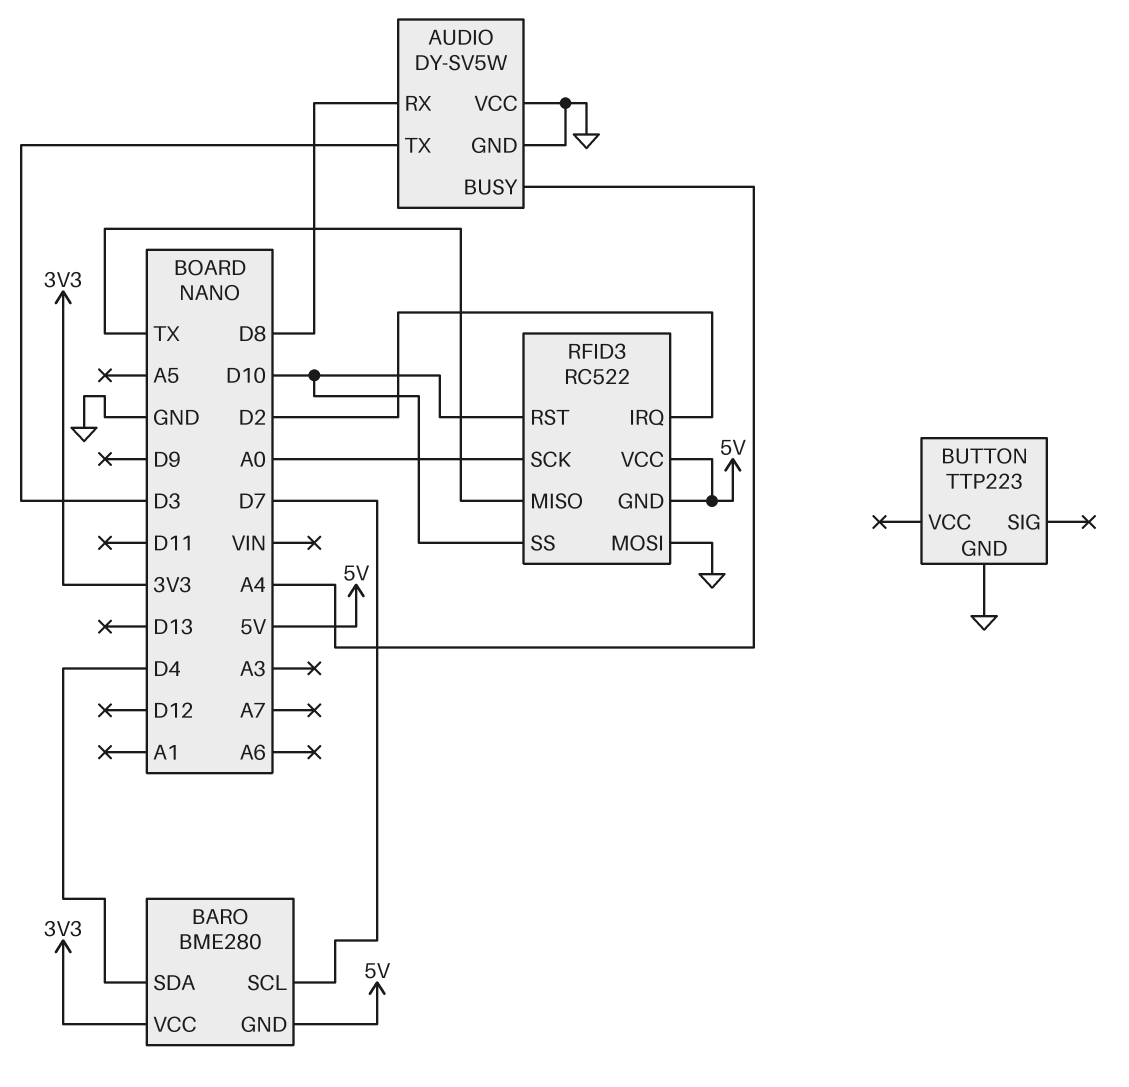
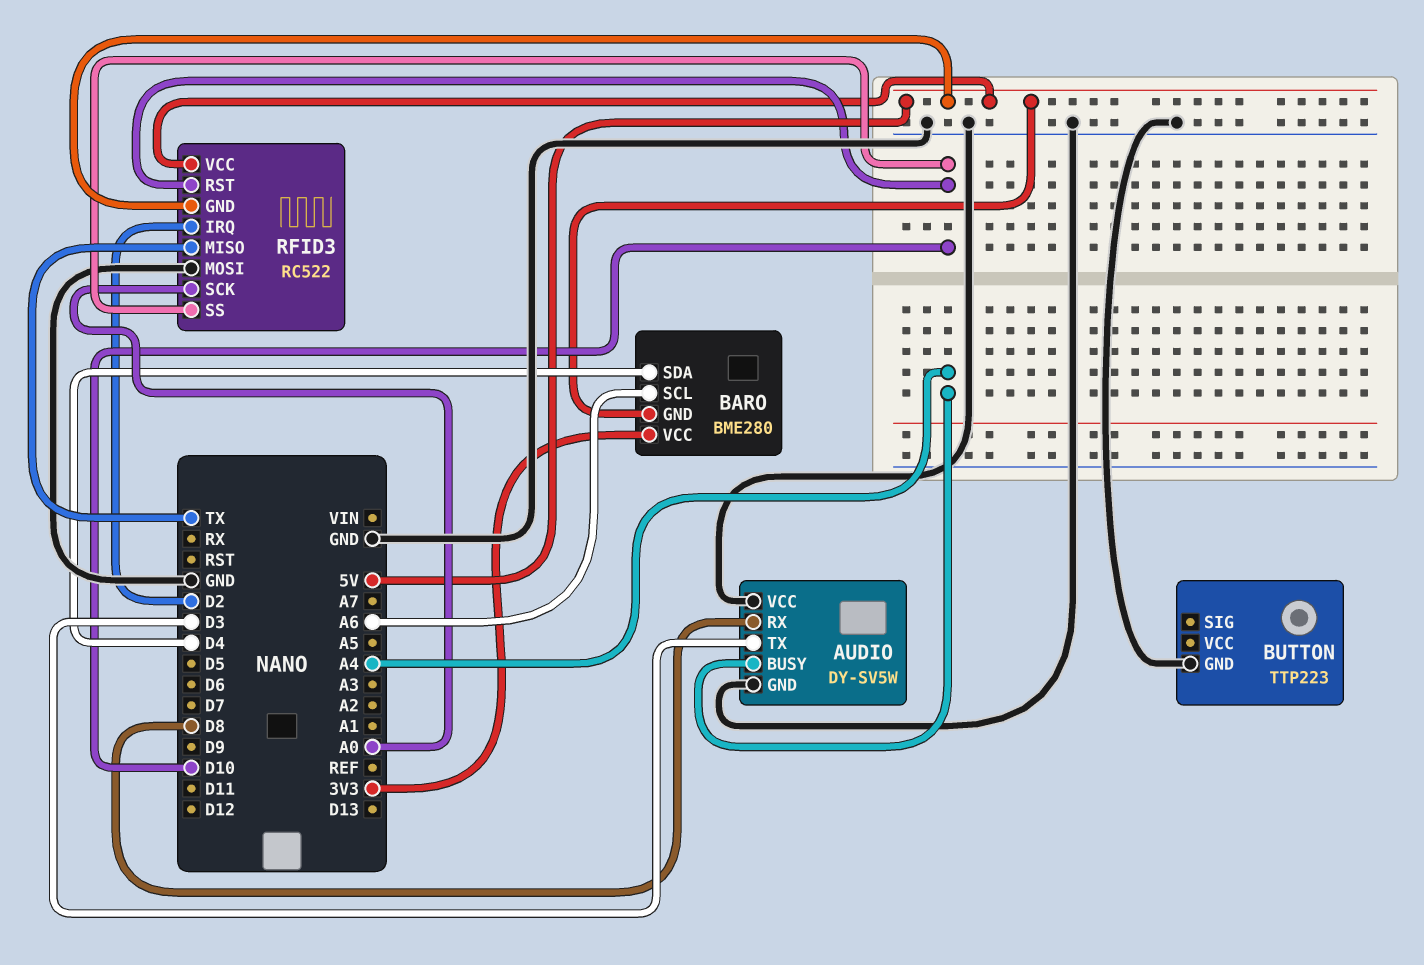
BARO pin SCL: D7 -> A6

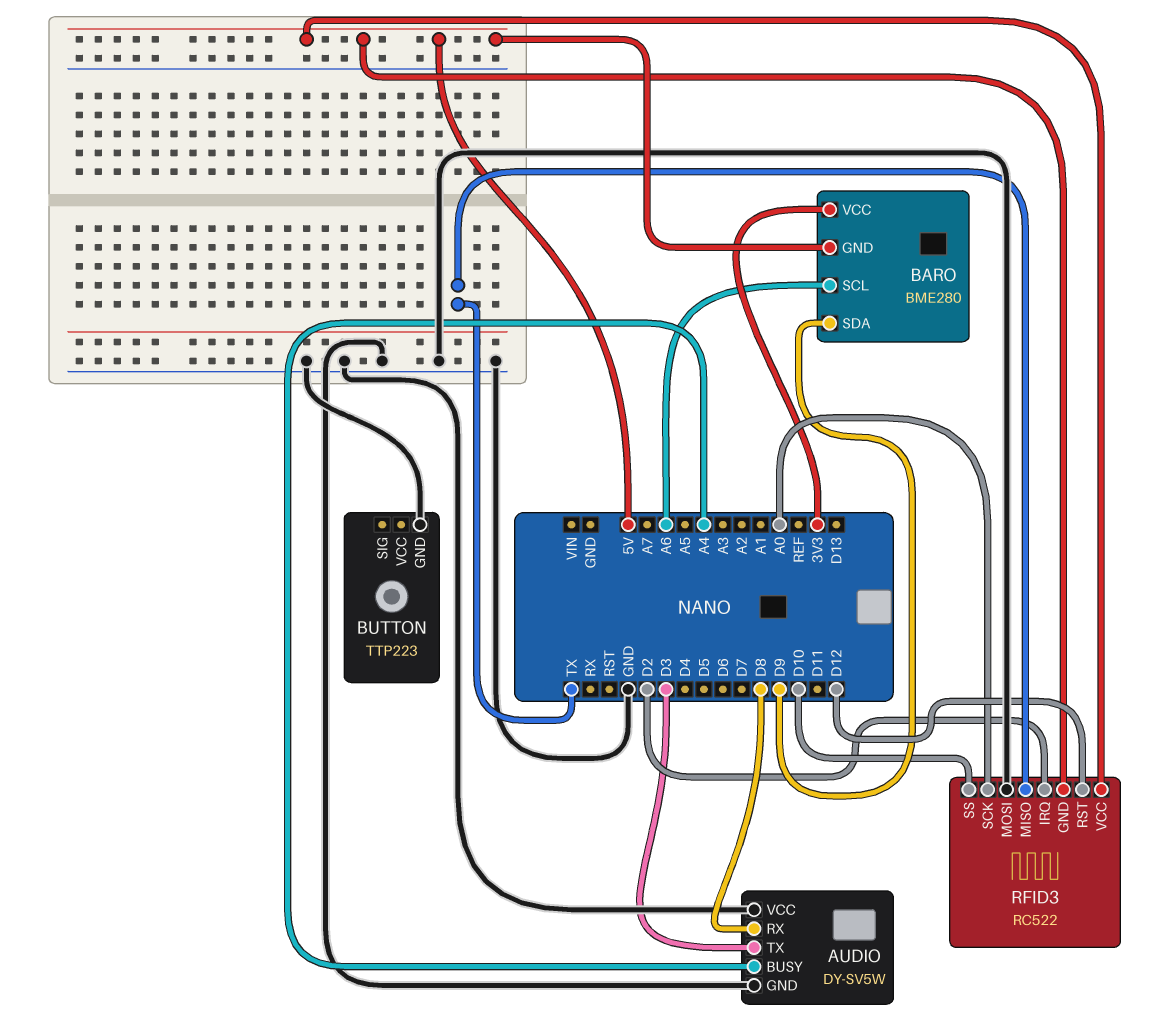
BARO pin SDA: D4 -> D9
RFID3 pin RST: D10 -> D12

